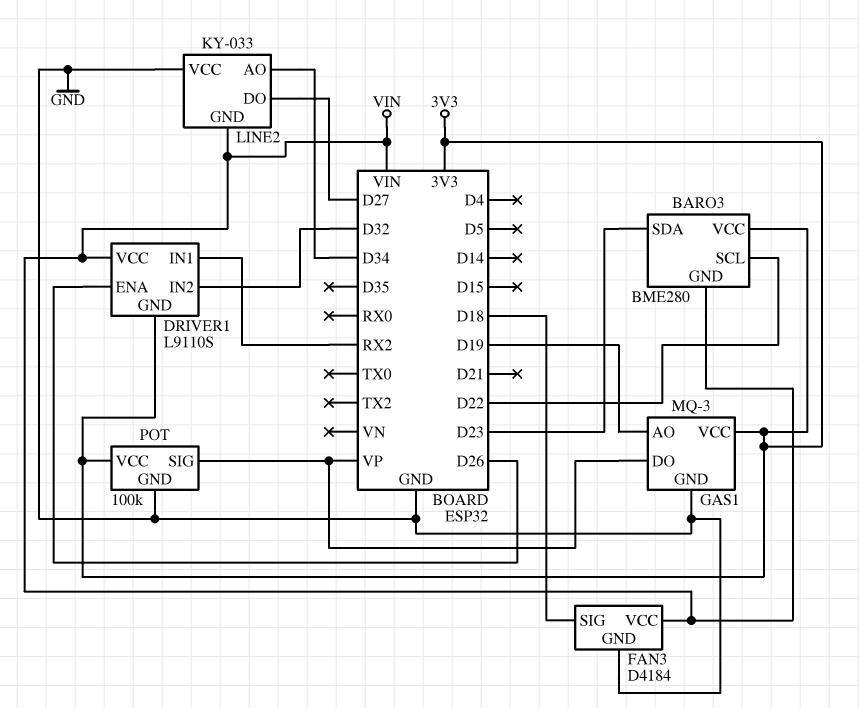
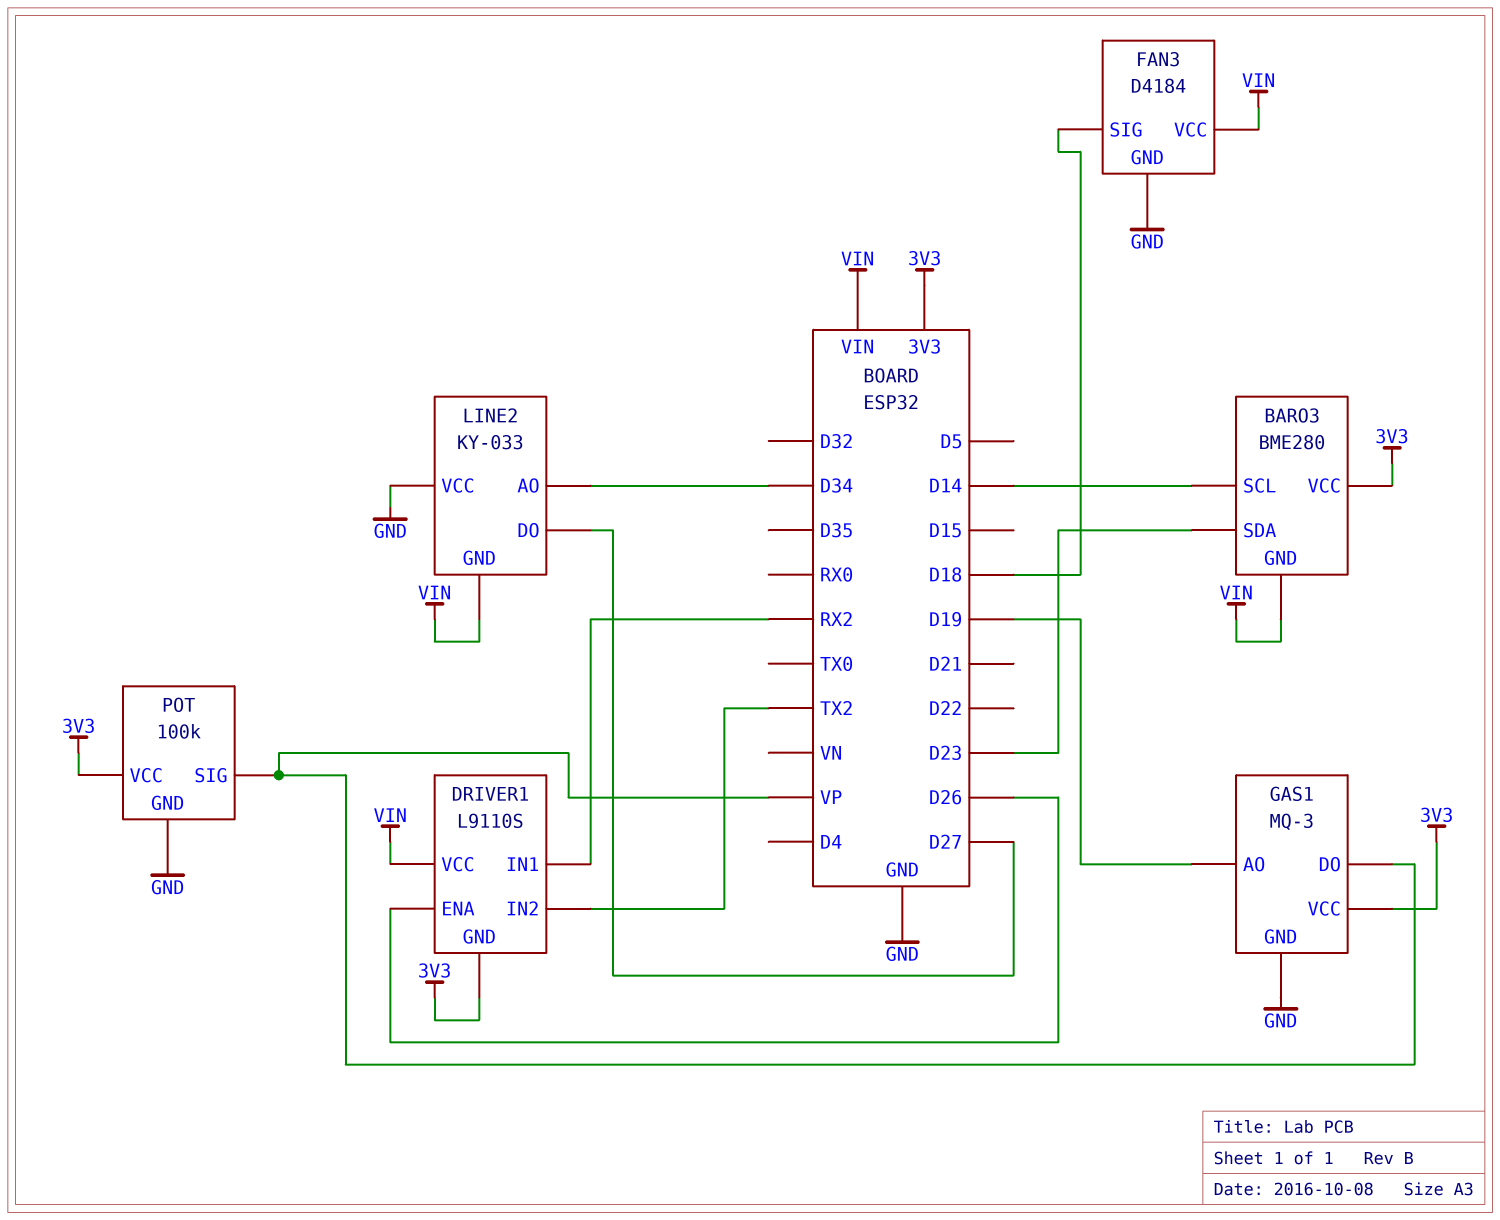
BARO3 pin SCL: D22 -> D14
DRIVER1 pin IN2: D32 -> TX2

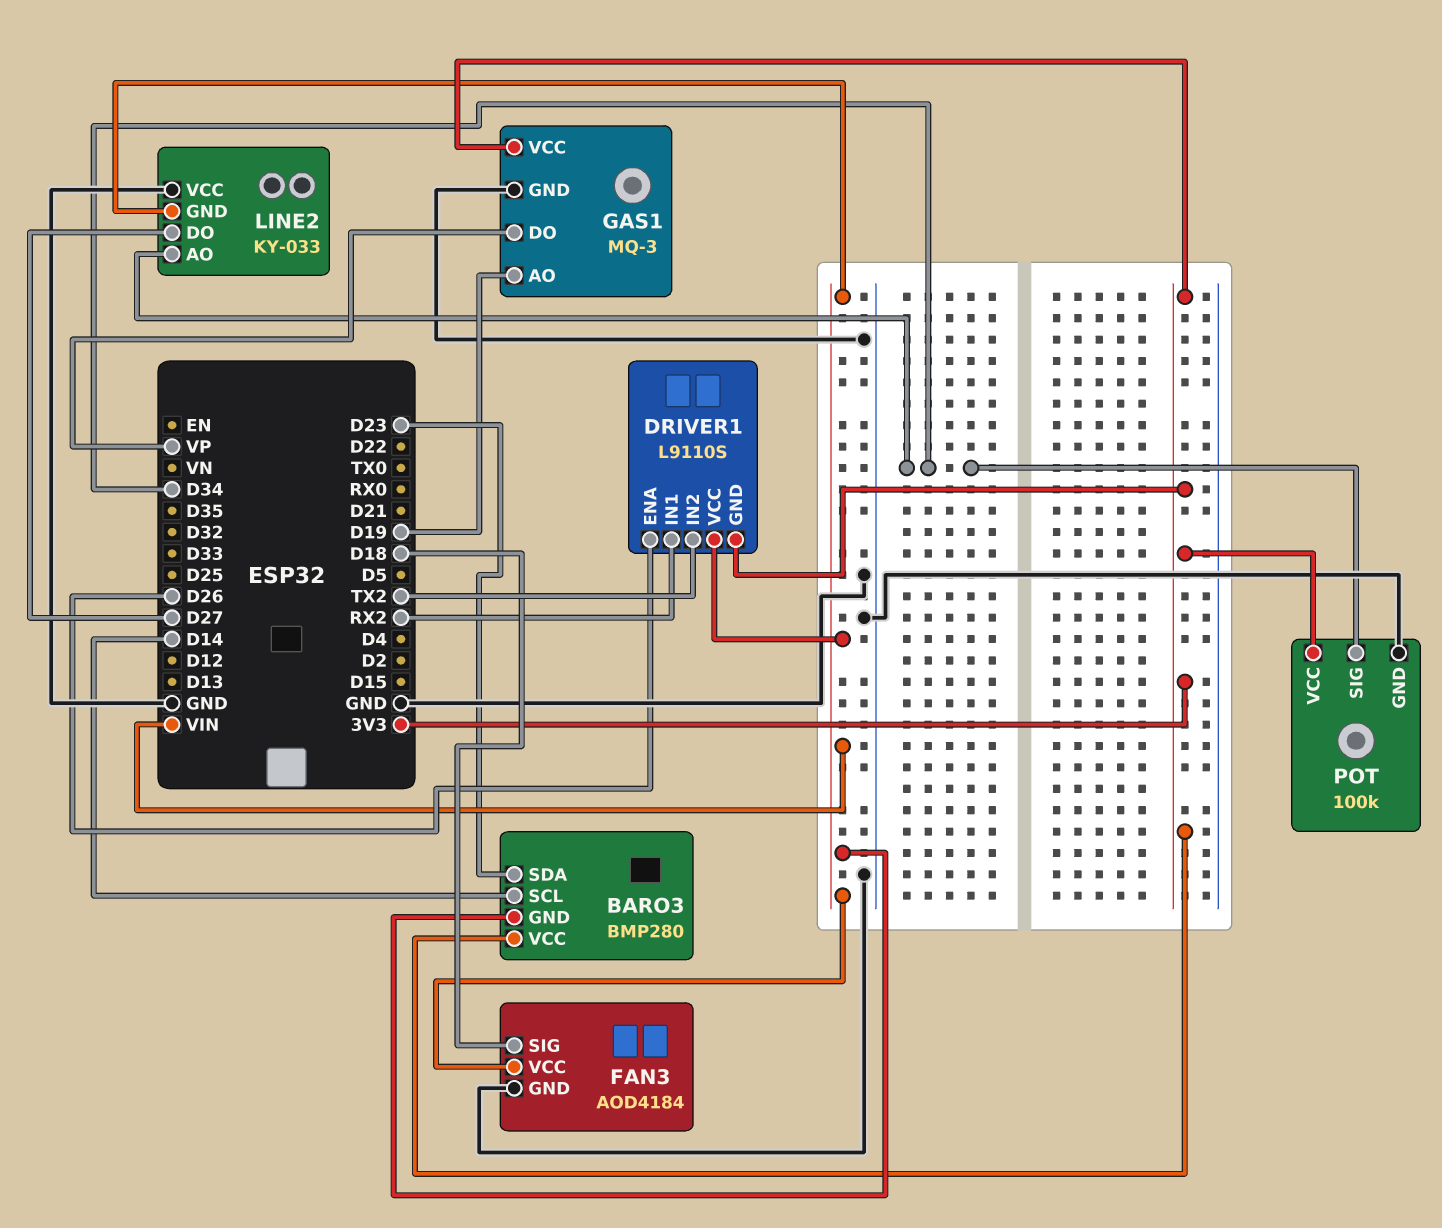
BARO3: BME280 -> BMP280
FAN3: D4184 -> AOD4184
POT pin SIG: VP -> D34

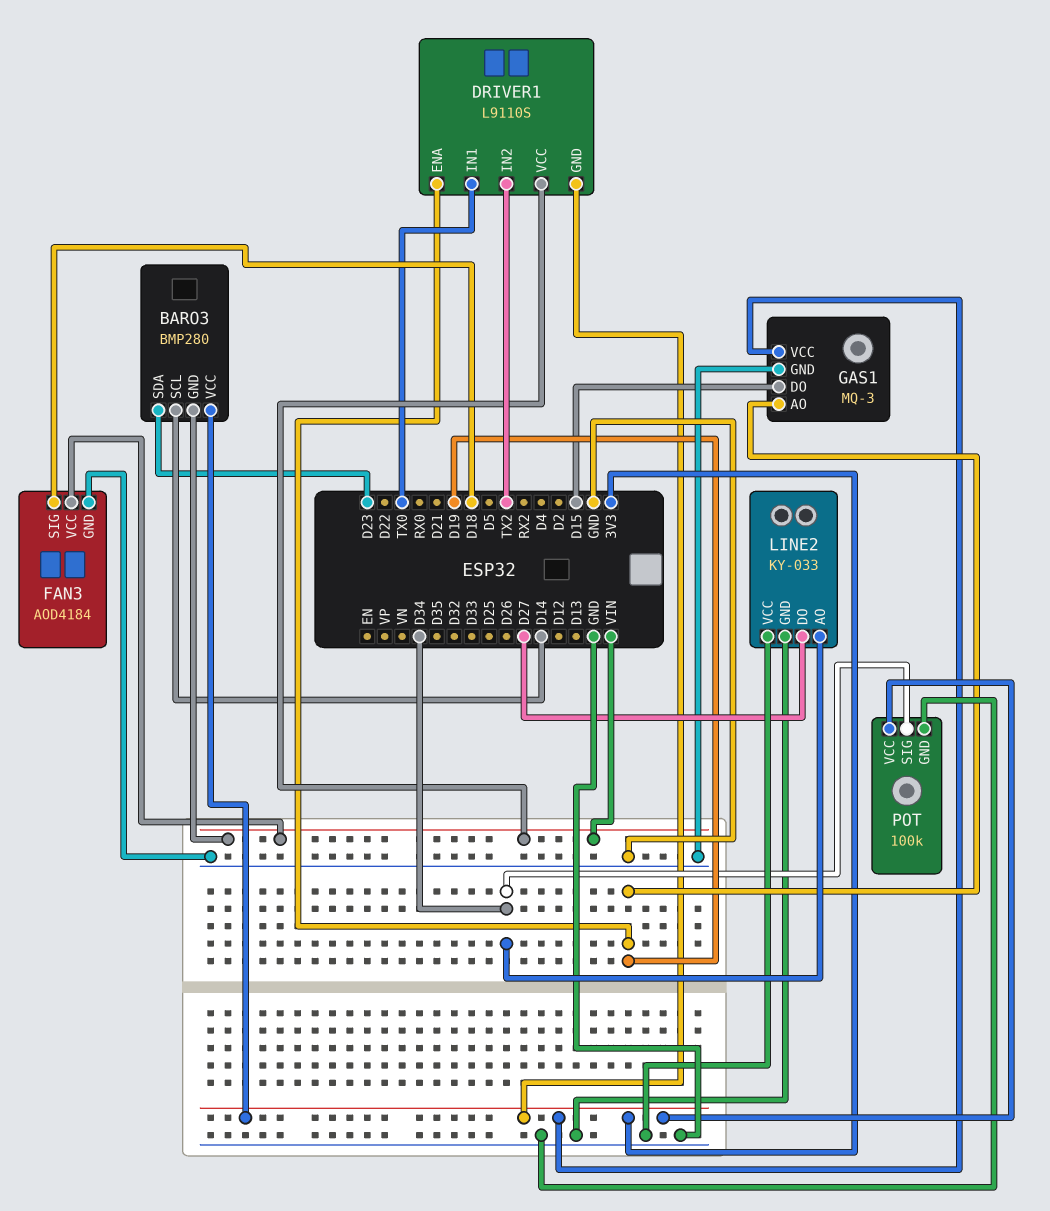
DRIVER1 pin ENA: D26 -> D19
DRIVER1 pin IN1: RX2 -> TX0
GAS1 pin DO: VP -> D15
LINE2 pin GND: VIN -> GND

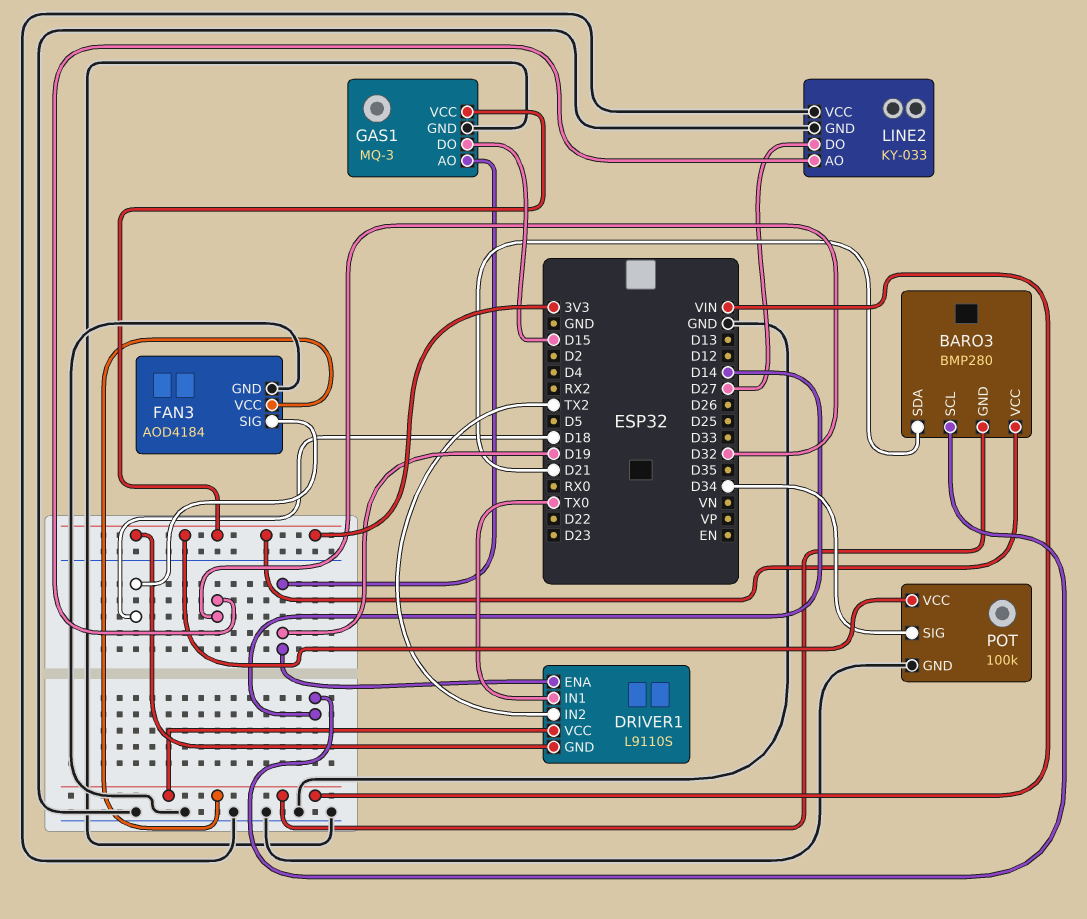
BARO3 pin SDA: D23 -> D21
LINE2 pin AO: D34 -> D32

